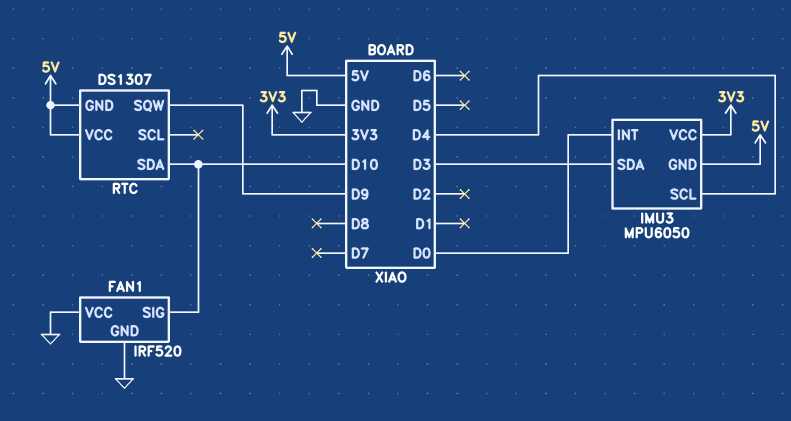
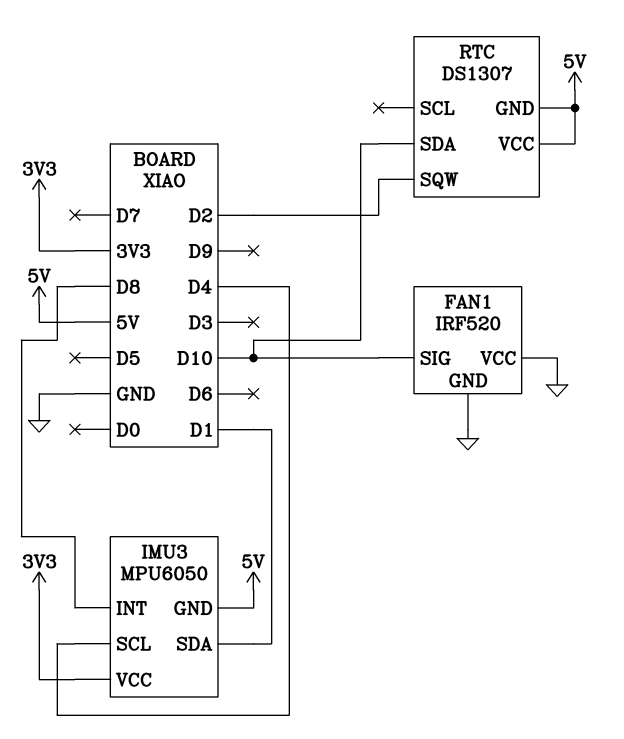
IMU3 pin INT: D0 -> D8
IMU3 pin SDA: D3 -> D1
RTC pin SQW: D9 -> D2

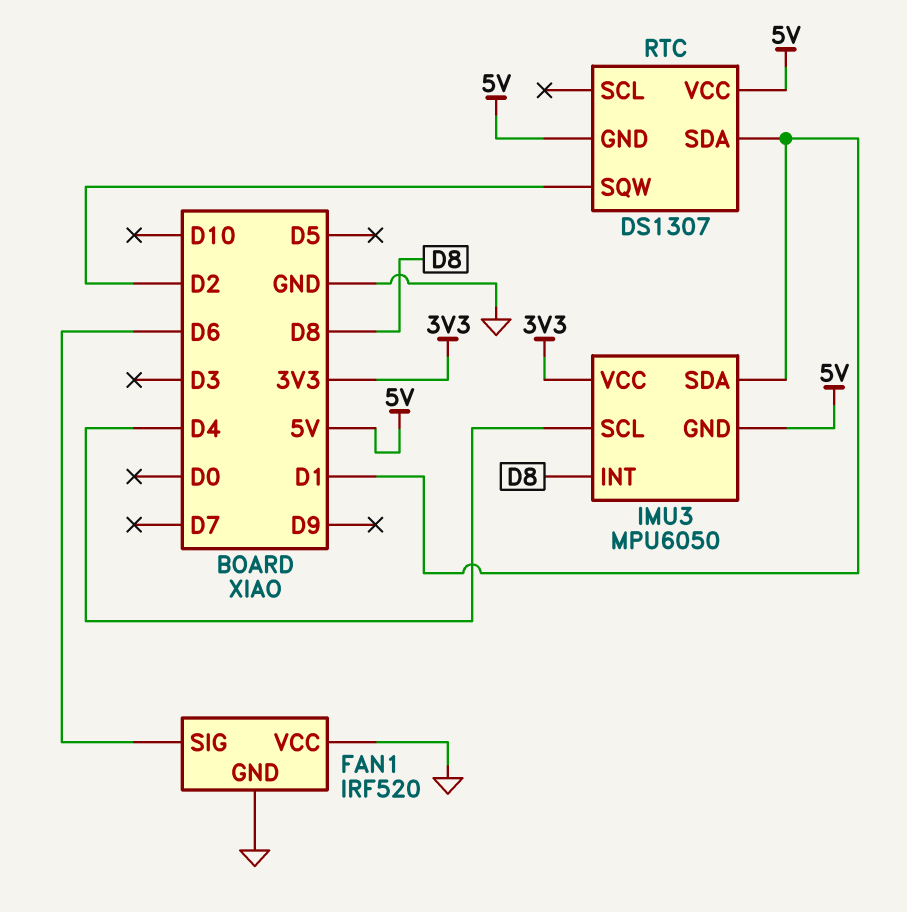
FAN1 pin SIG: D10 -> D6
RTC pin SDA: D10 -> D1

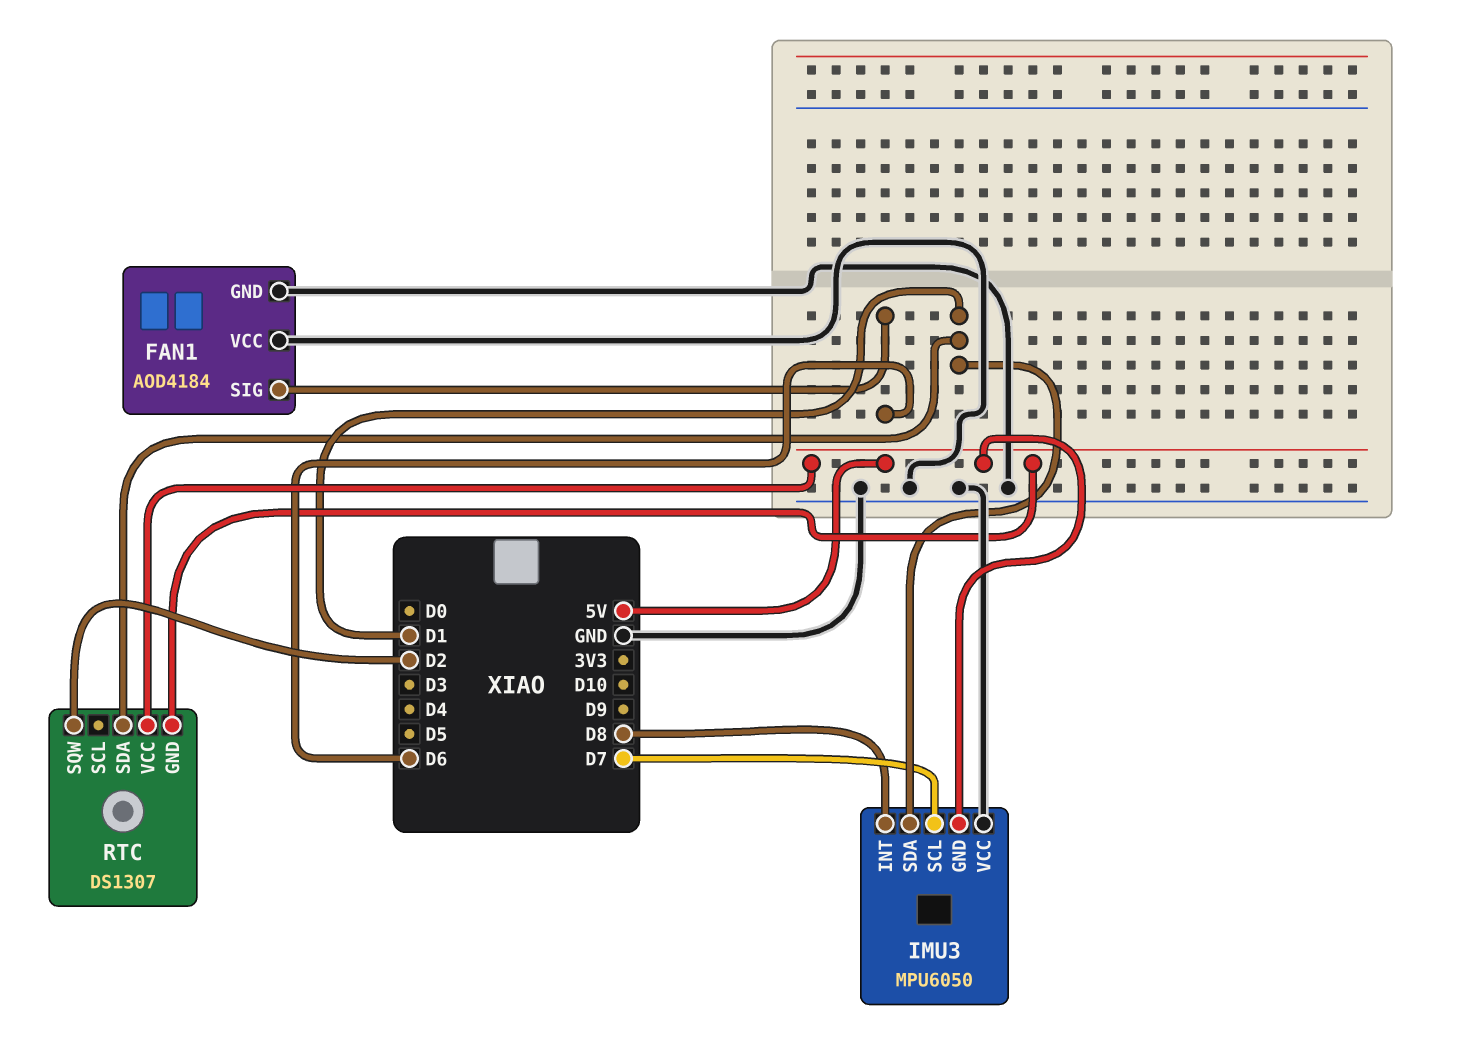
FAN1: IRF520 -> AOD4184
IMU3 pin SCL: D4 -> D7
IMU3 pin VCC: 3V3 -> GND

